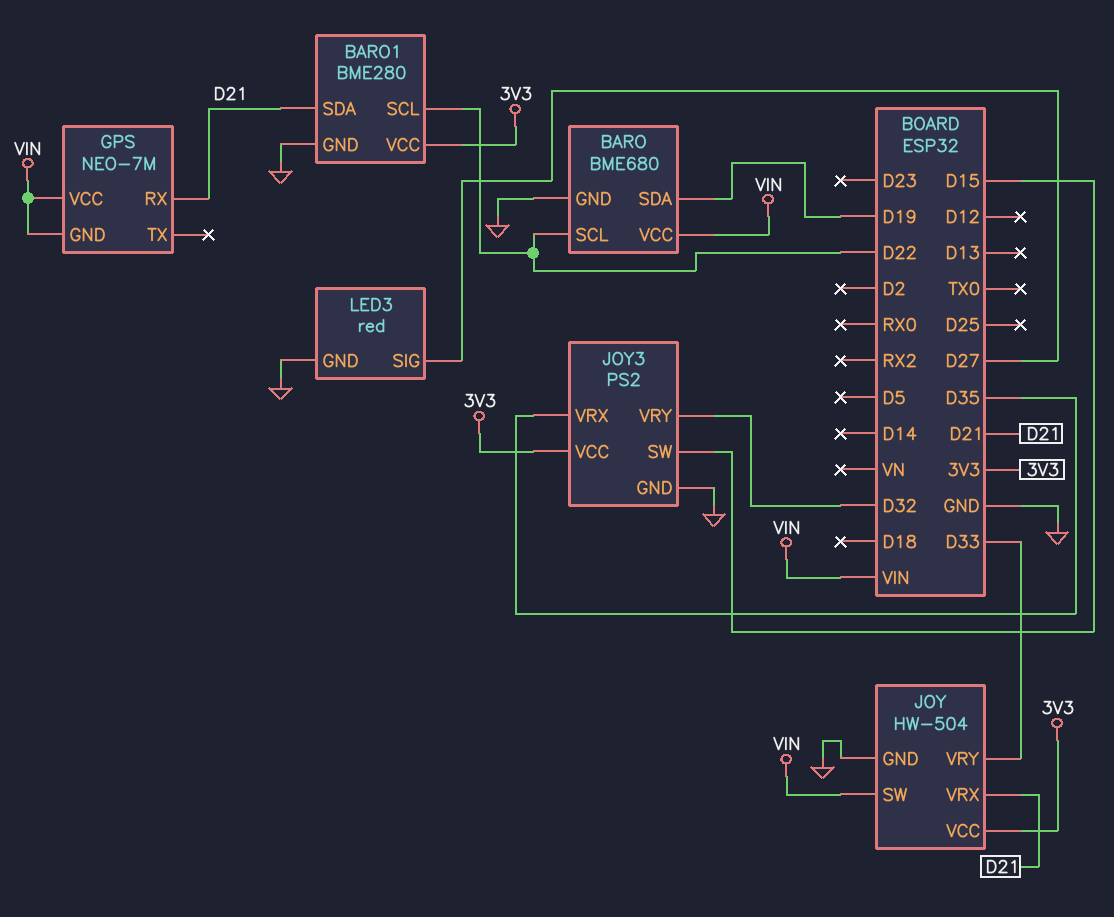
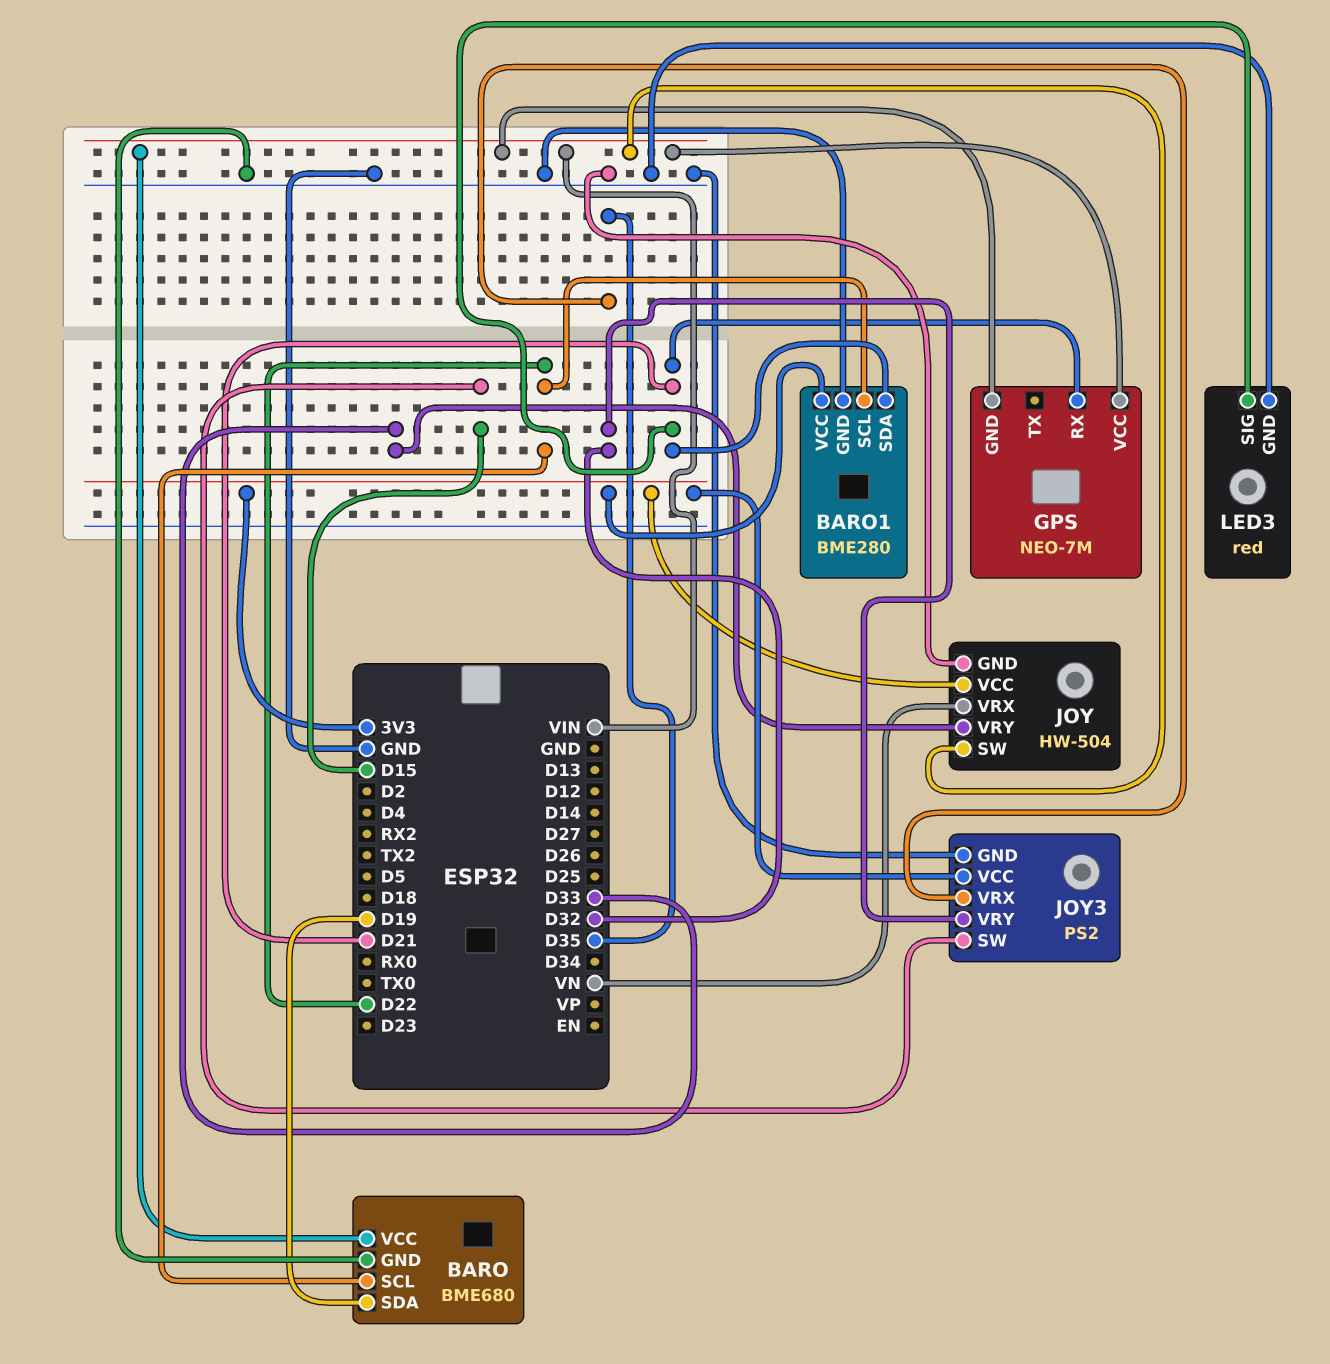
JOY pin VRX: D21 -> VN
LED3 pin SIG: D27 -> D21

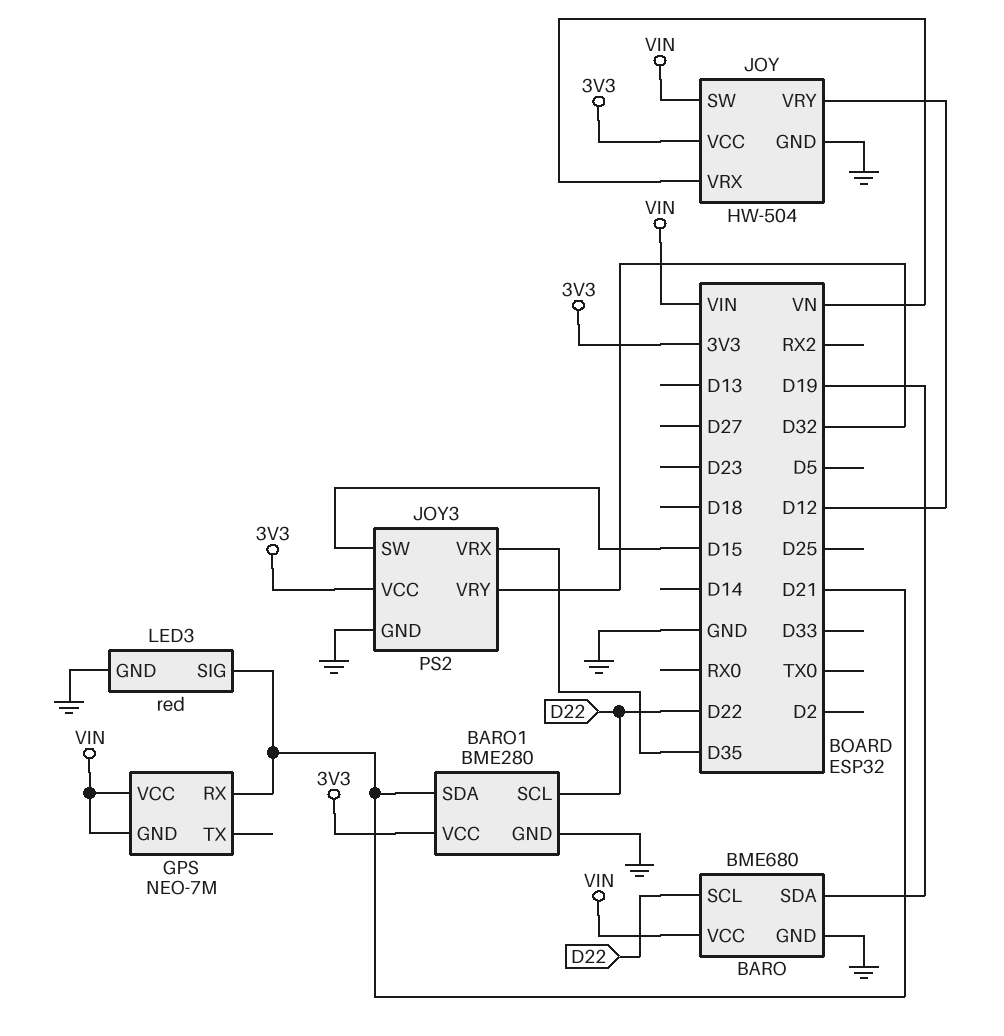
JOY pin VRY: D33 -> D12

